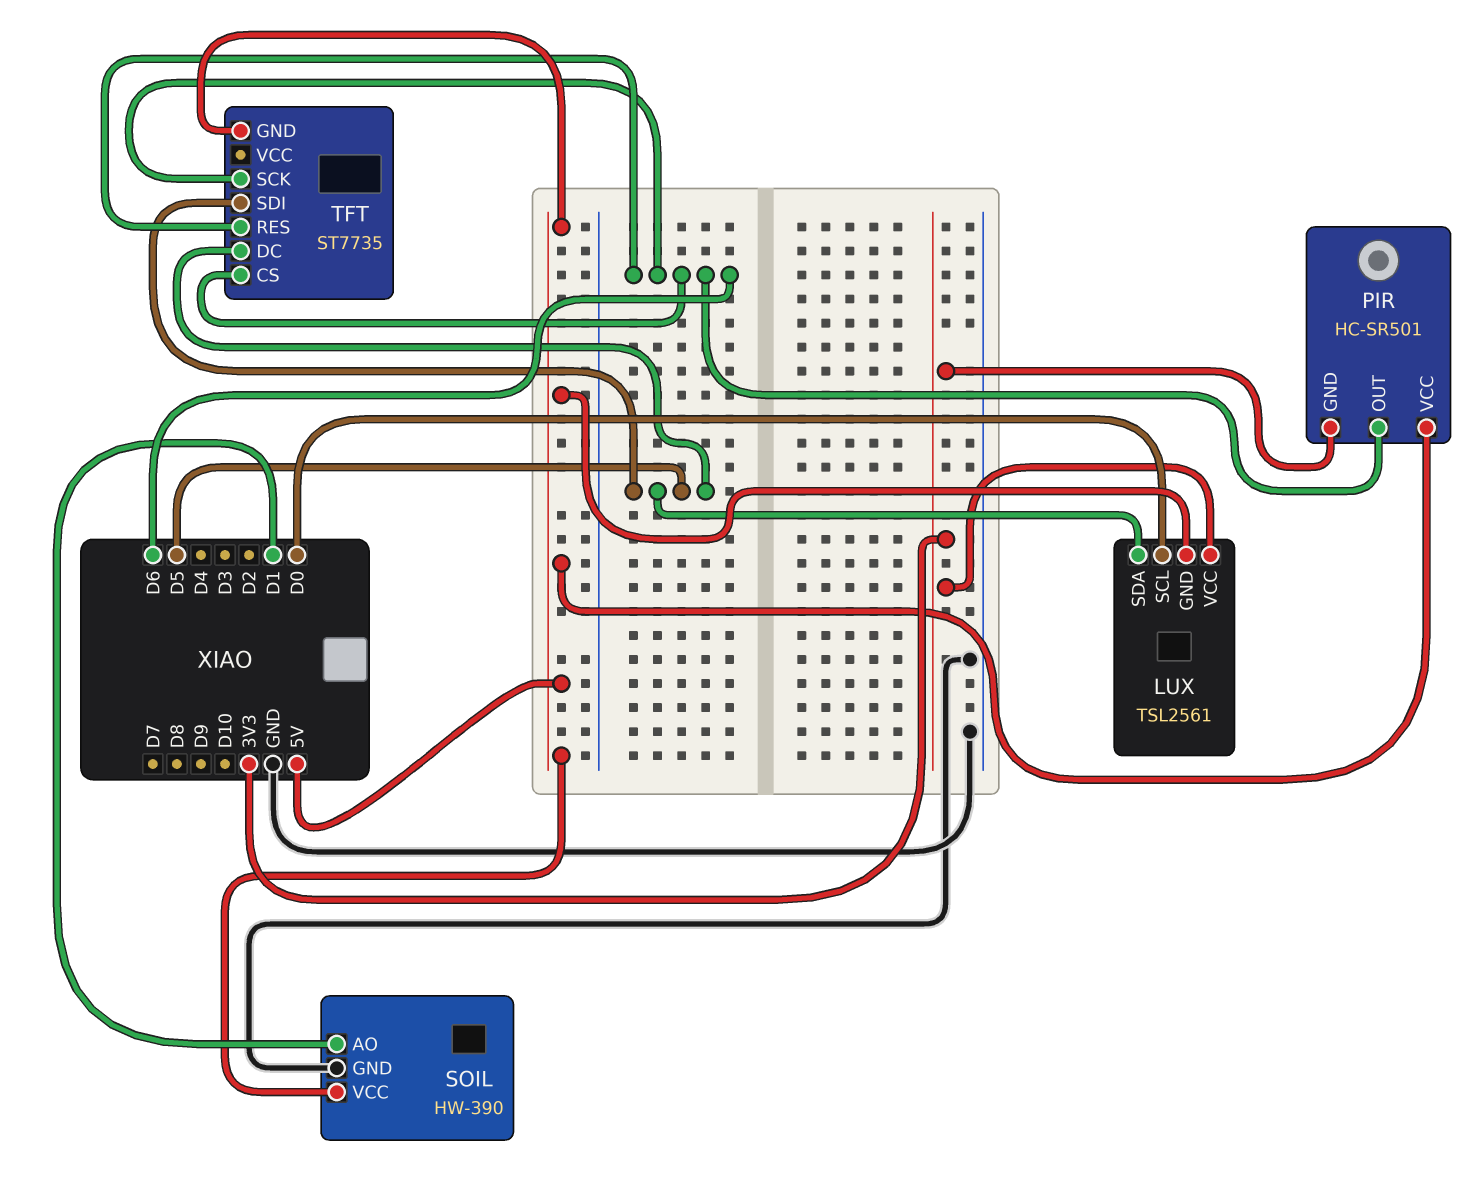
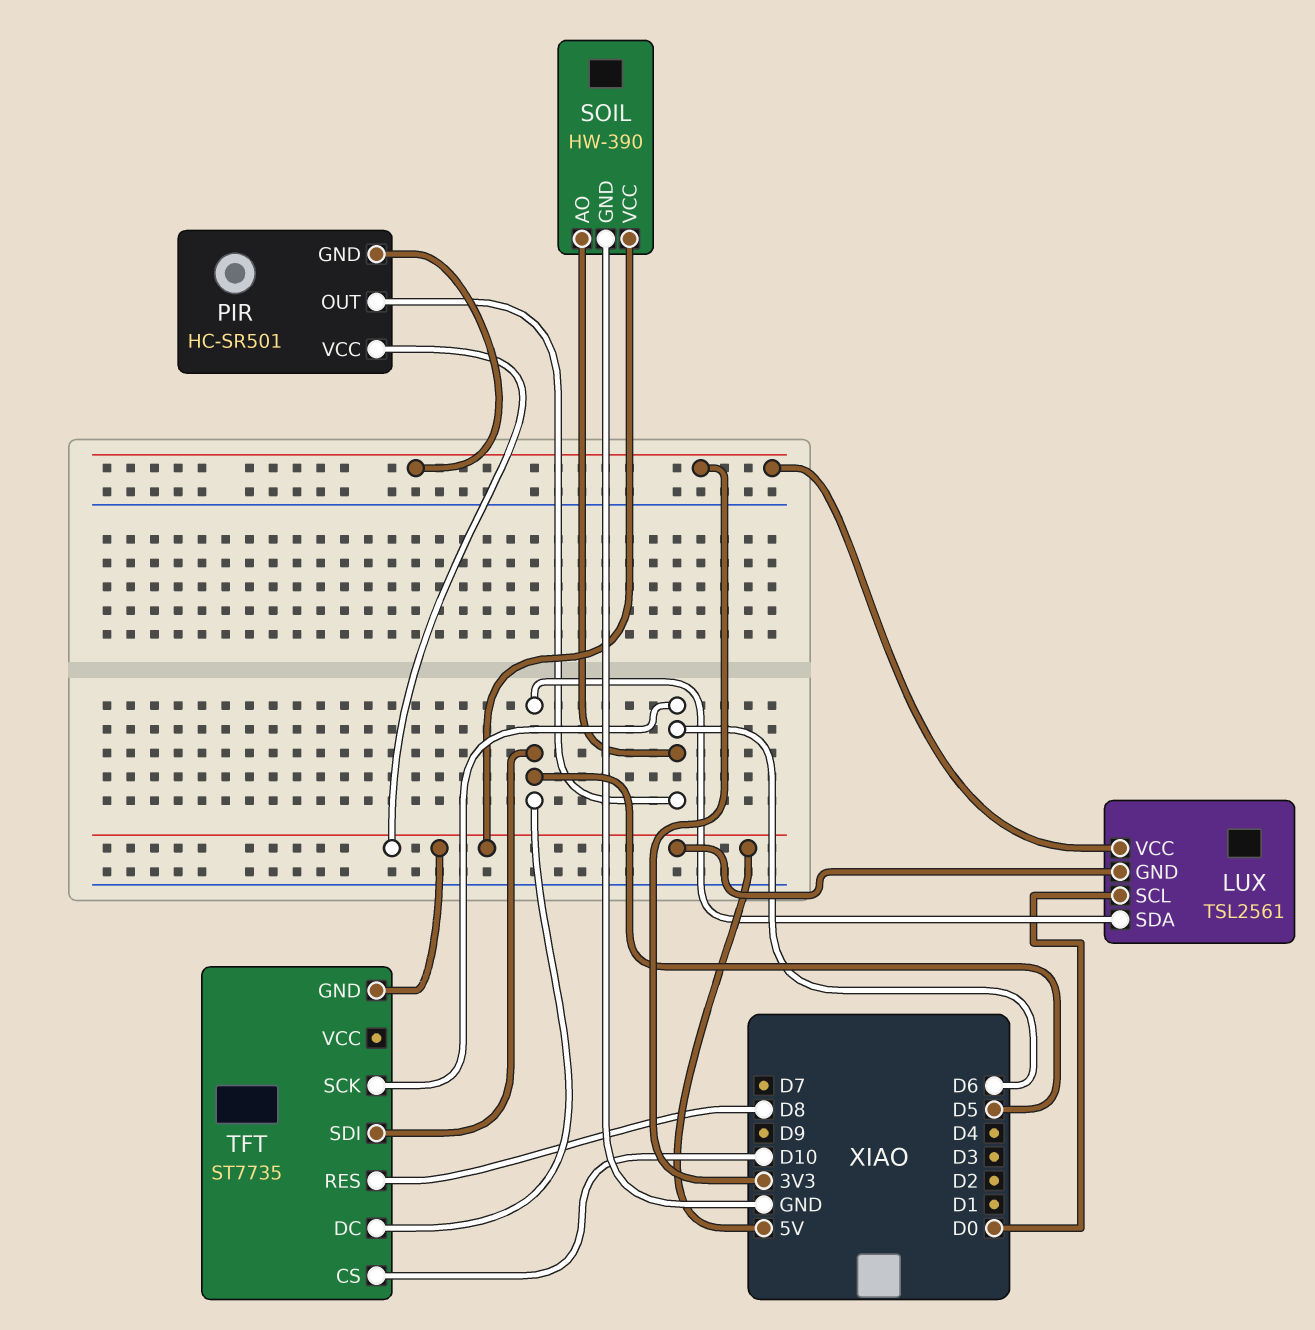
SOIL pin AO: D1 -> D6
TFT pin CS: D6 -> D10
TFT pin RES: D6 -> D8

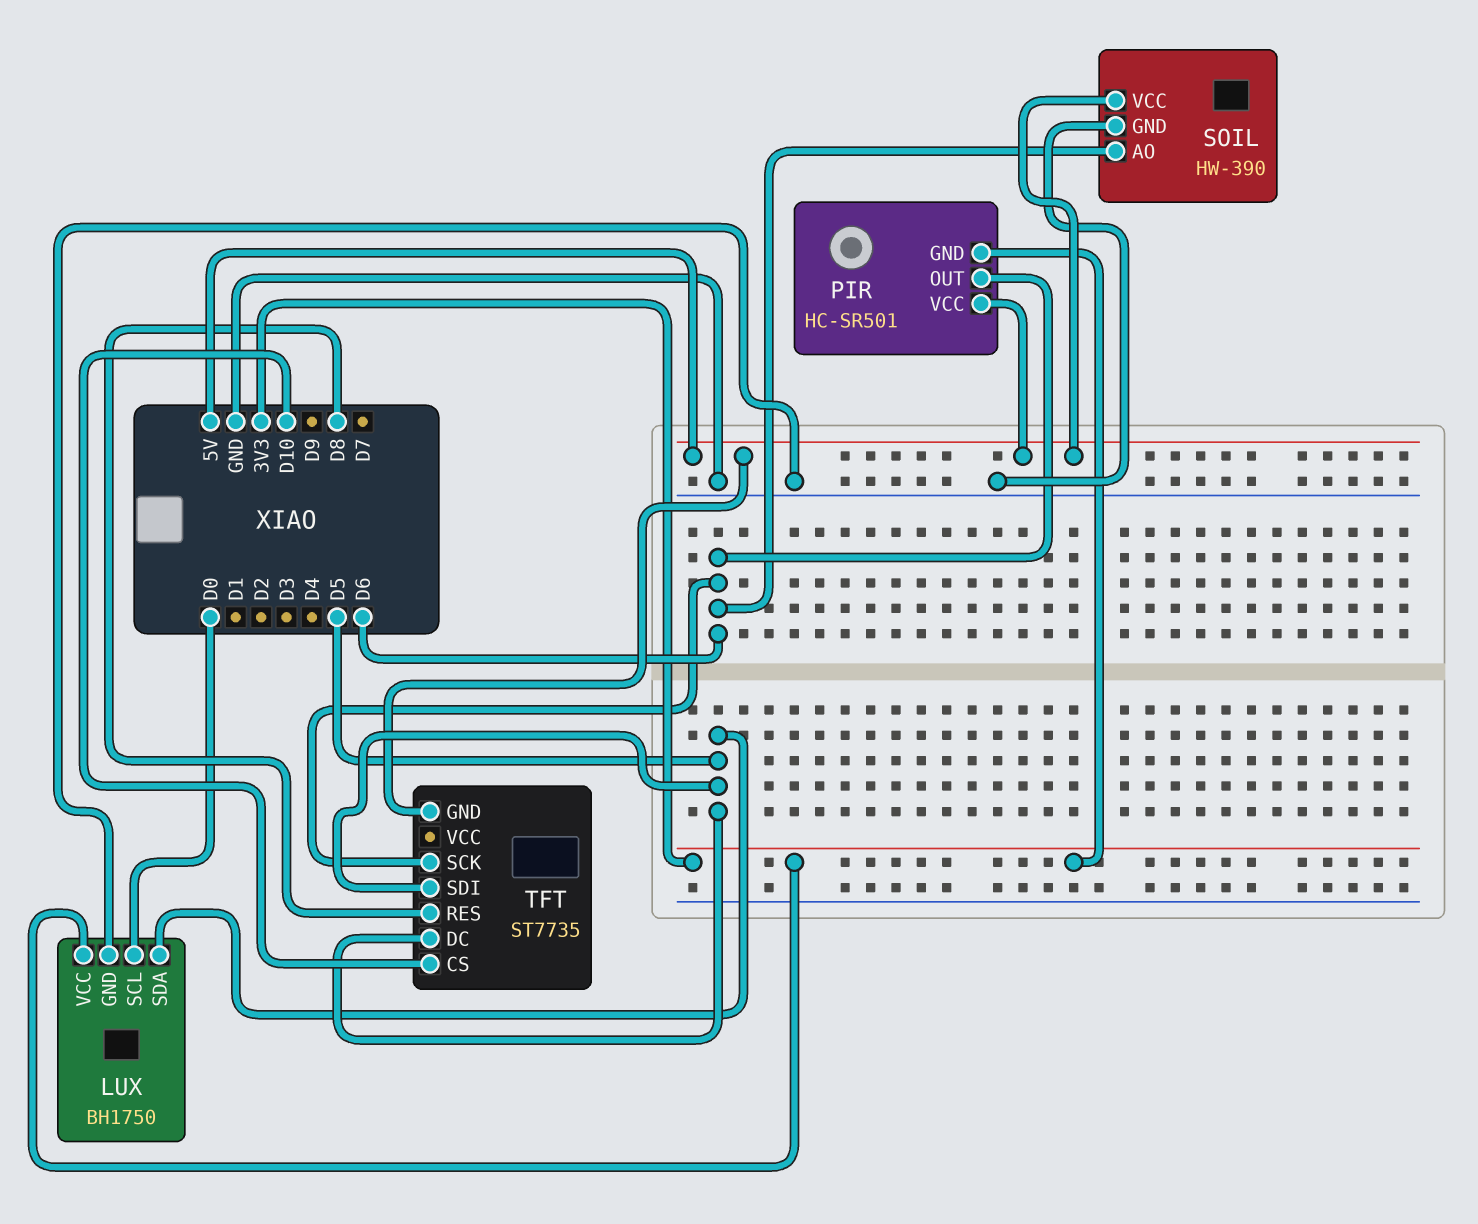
LUX: TSL2561 -> BH1750
LUX pin GND: 5V -> GND

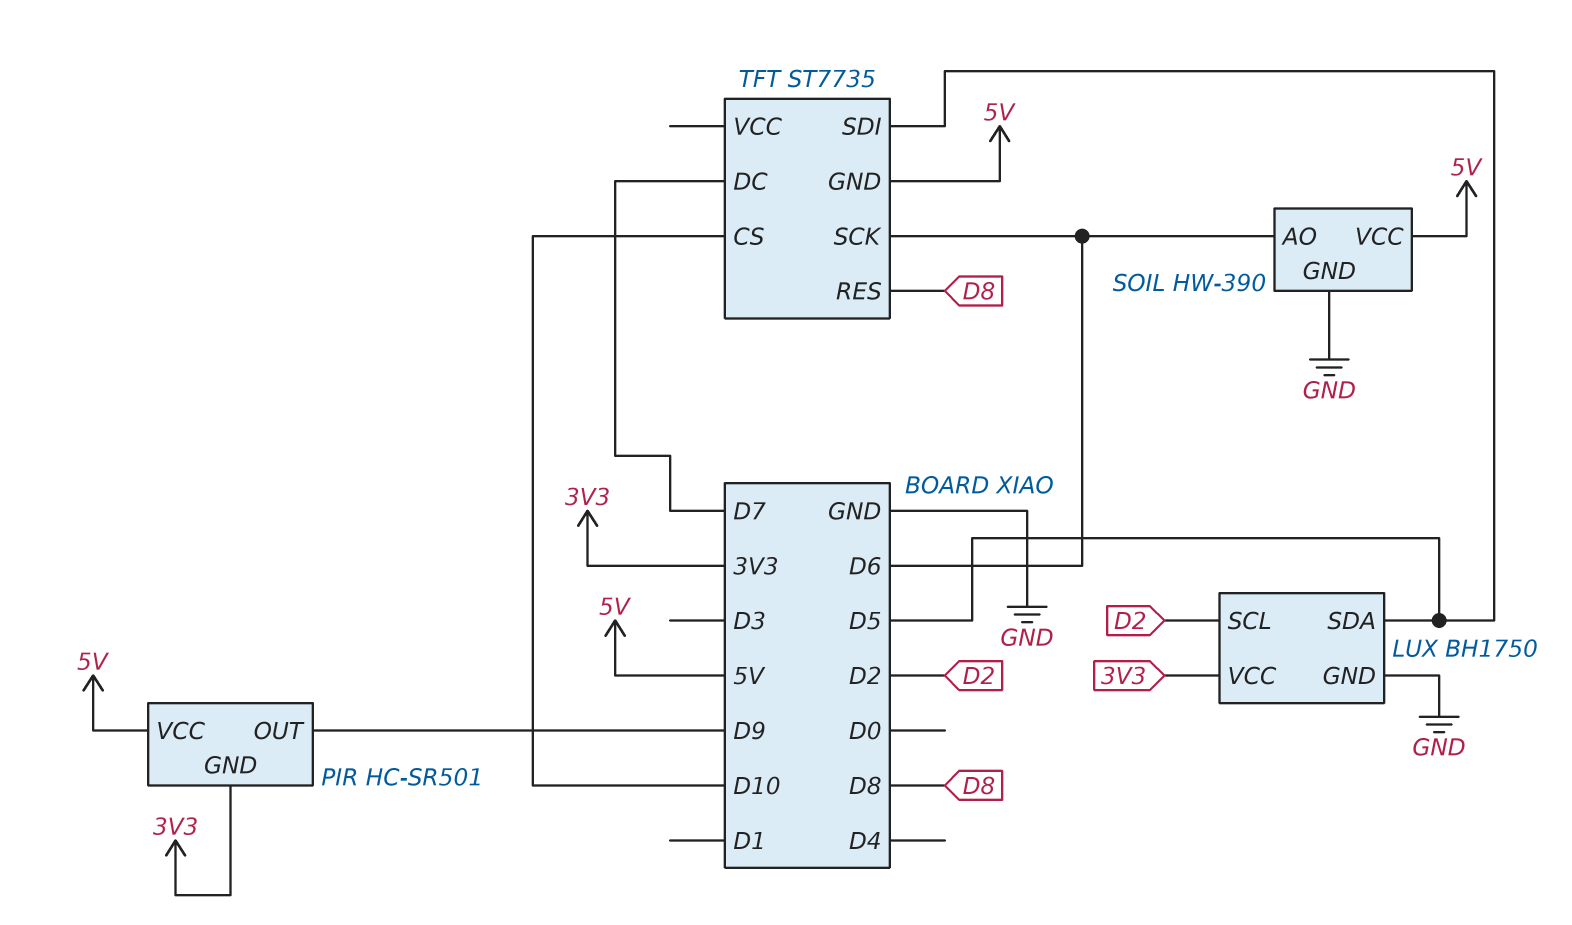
LUX pin SCL: D0 -> D2
PIR pin OUT: D6 -> D9
TFT pin DC: D5 -> D7

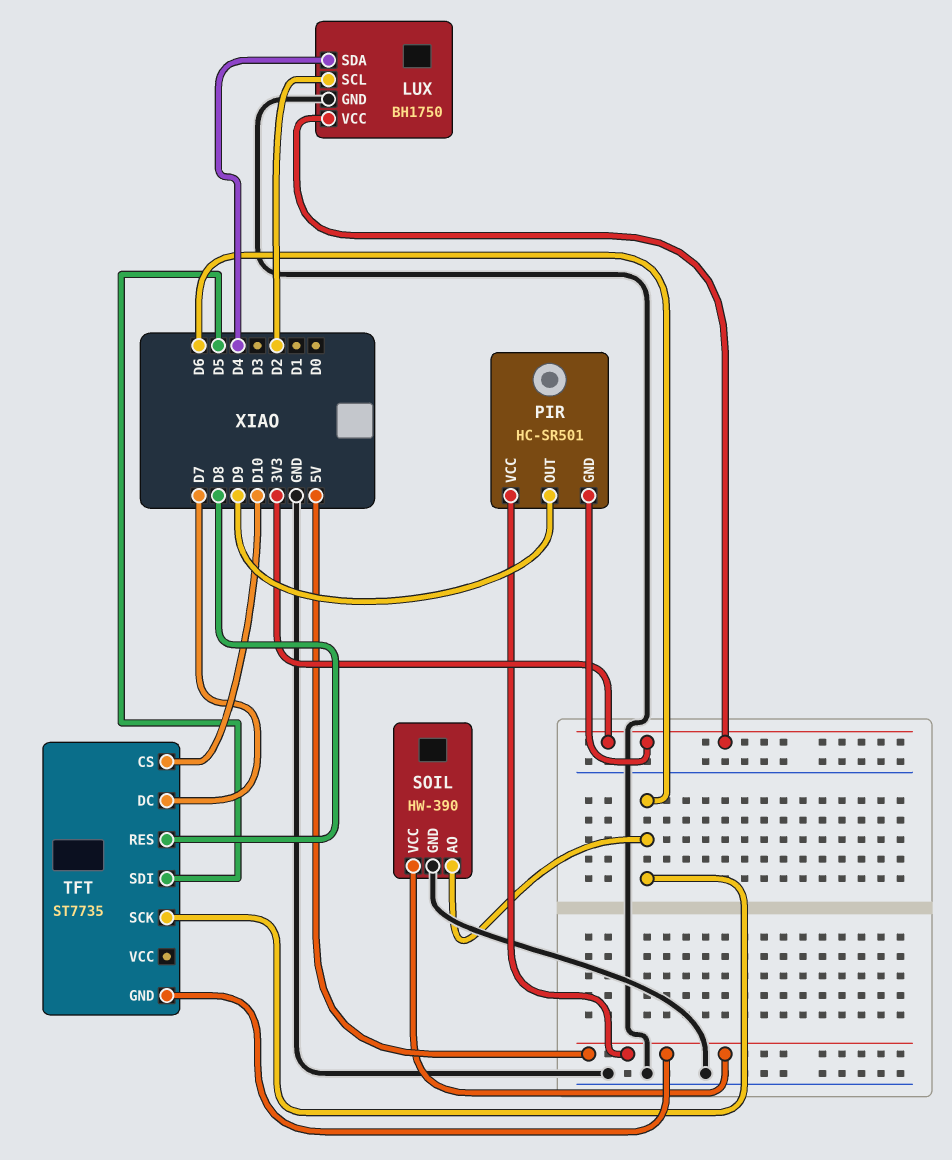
LUX pin SDA: D5 -> D4

